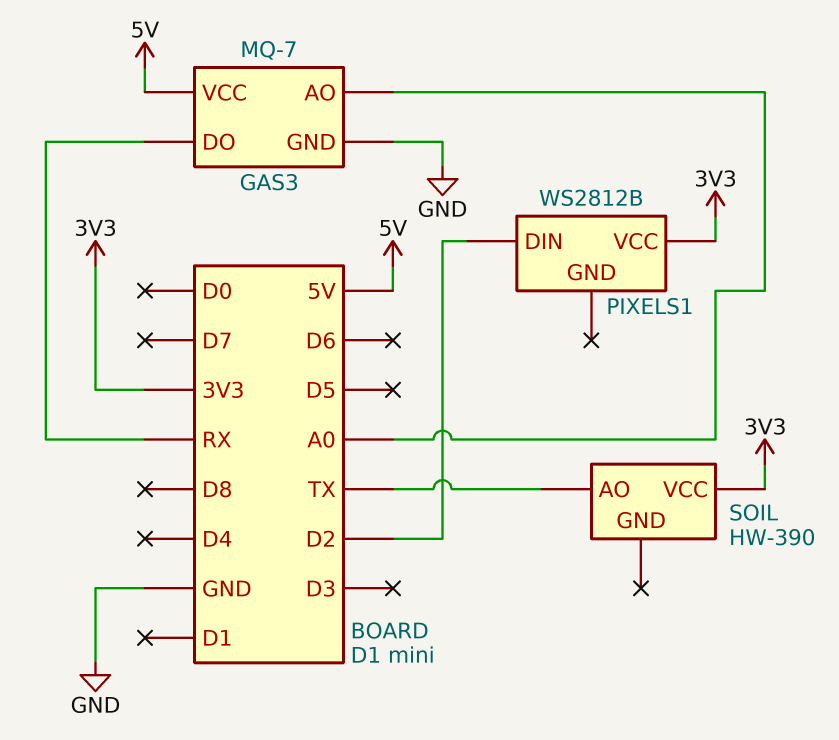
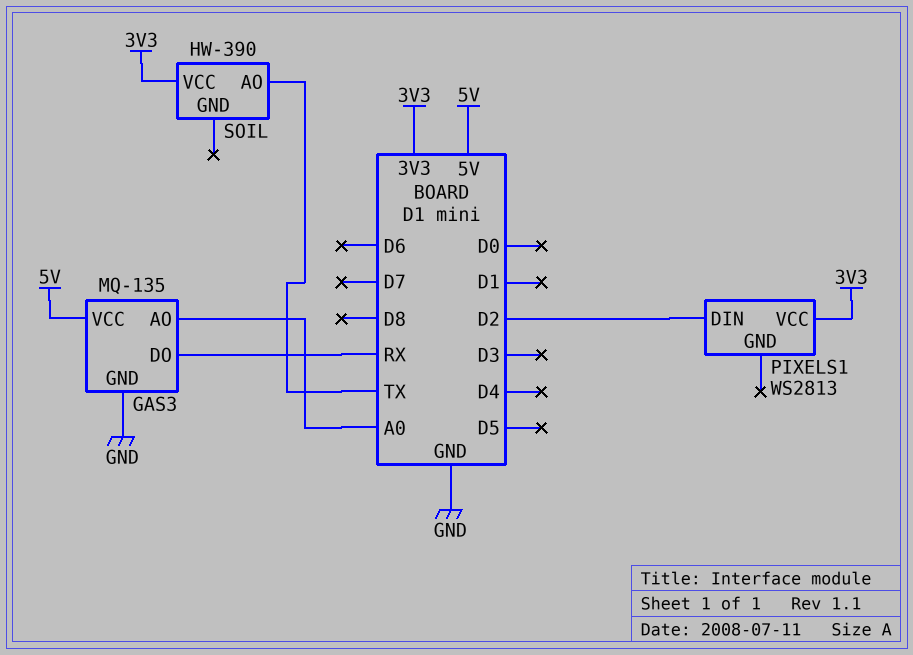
GAS3: MQ-7 -> MQ-135
PIXELS1: WS2812B -> WS2813

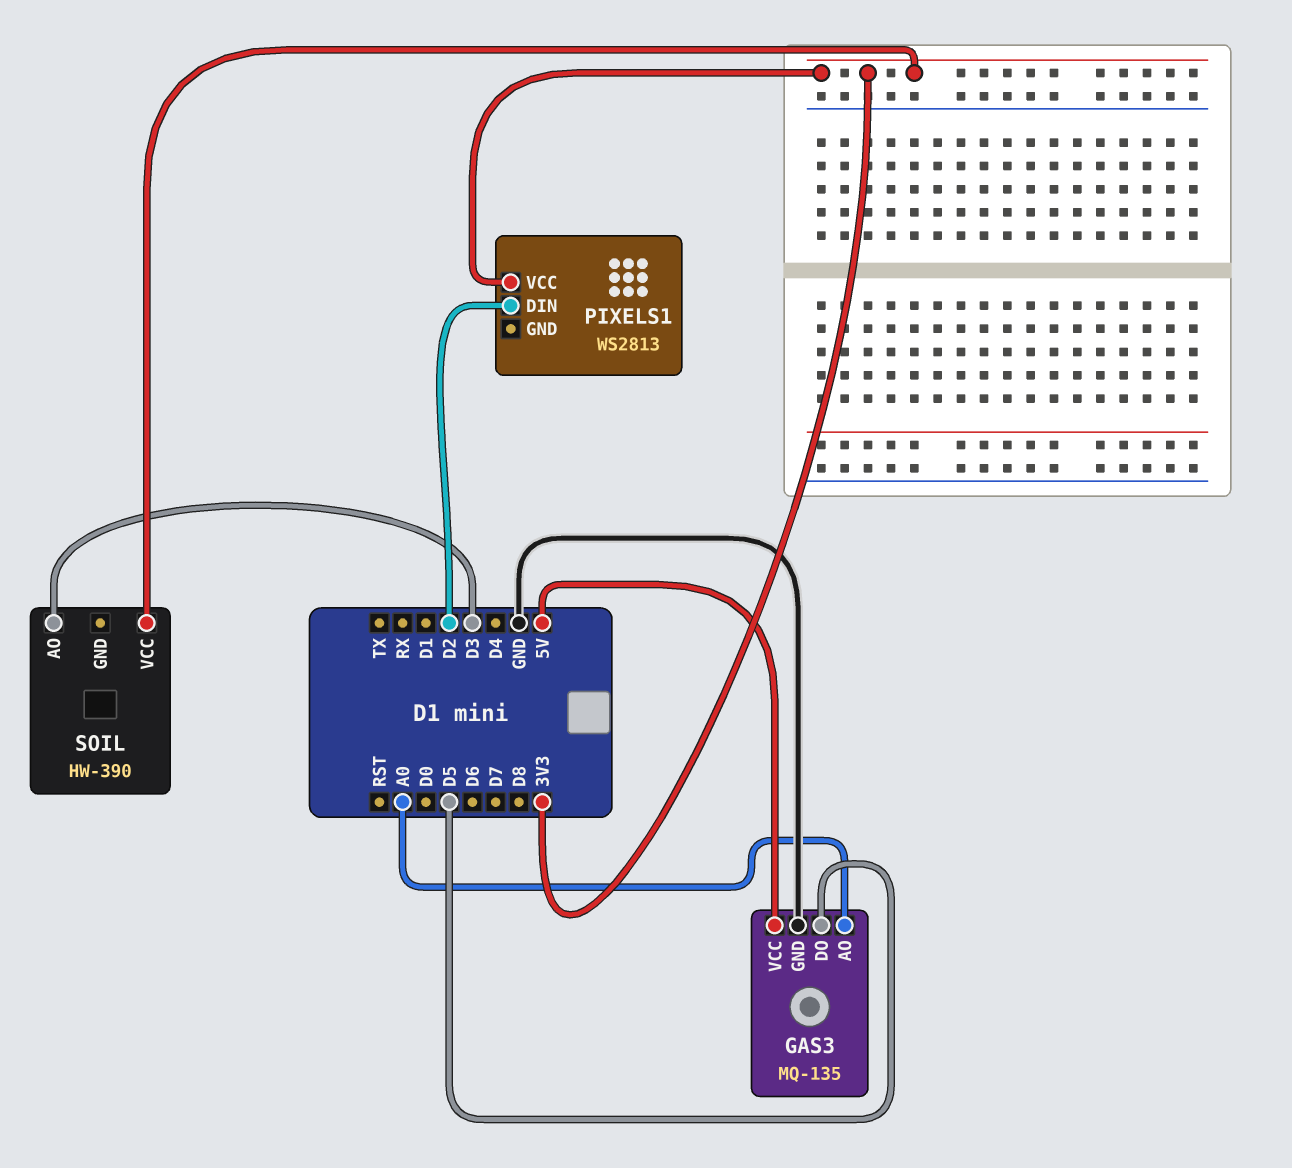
GAS3 pin DO: RX -> D5
SOIL pin AO: TX -> D3

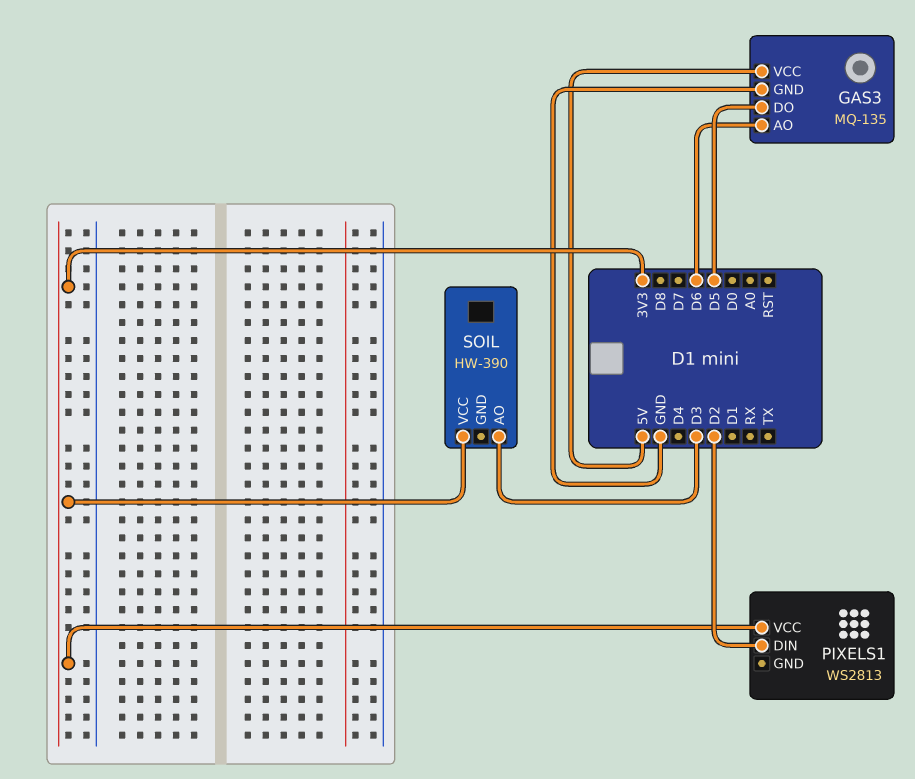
GAS3 pin AO: A0 -> D6

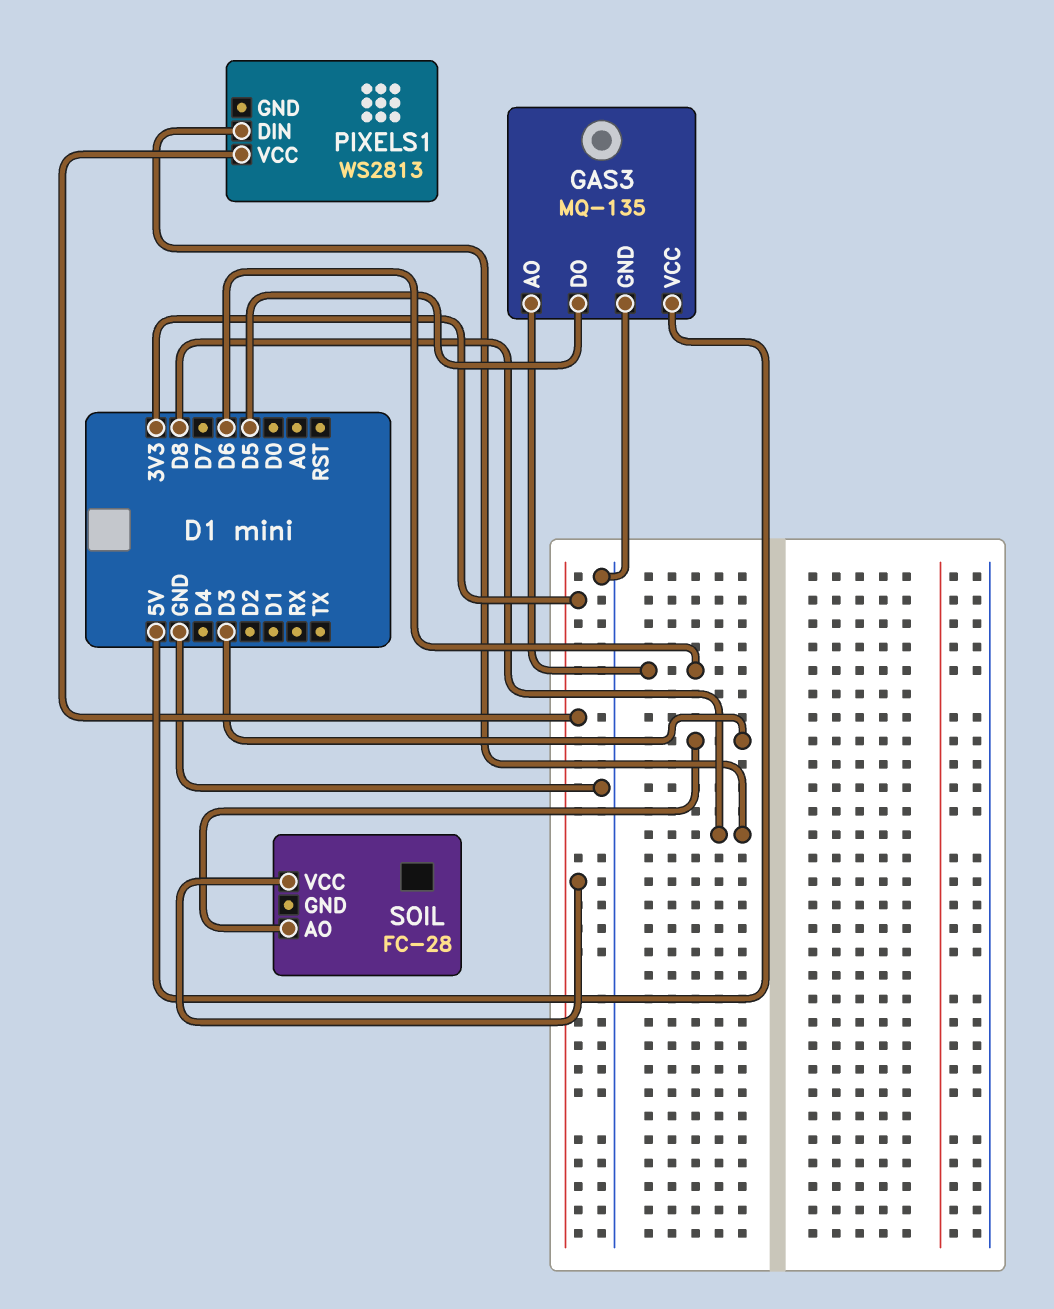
PIXELS1 pin DIN: D2 -> D8
SOIL: HW-390 -> FC-28

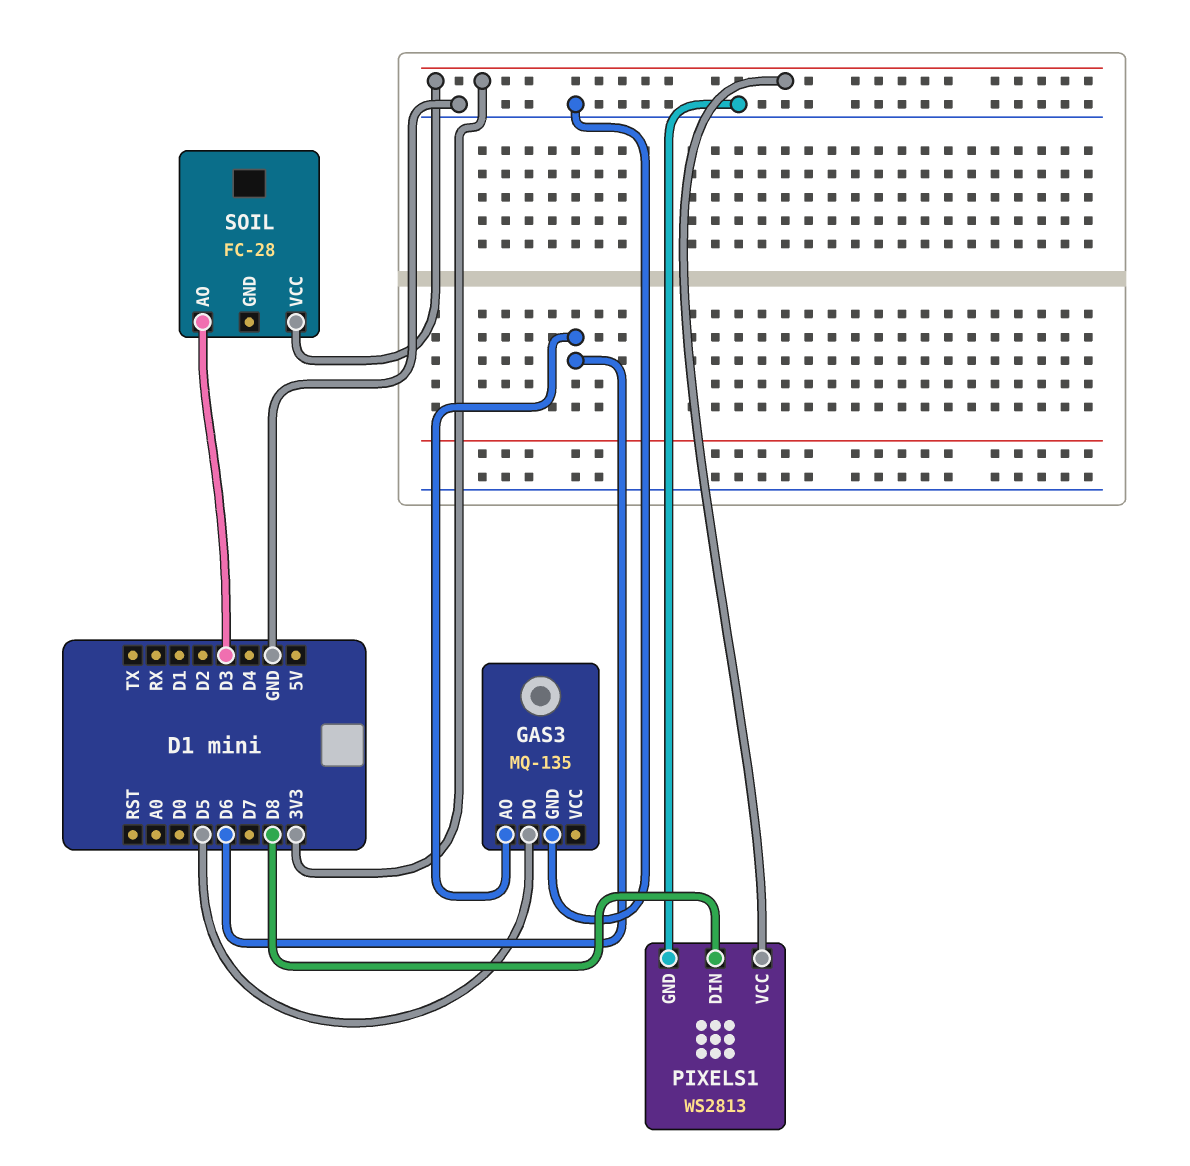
GAS3 pin VCC: 5V -> none
PIXELS1 pin GND: none -> GND

